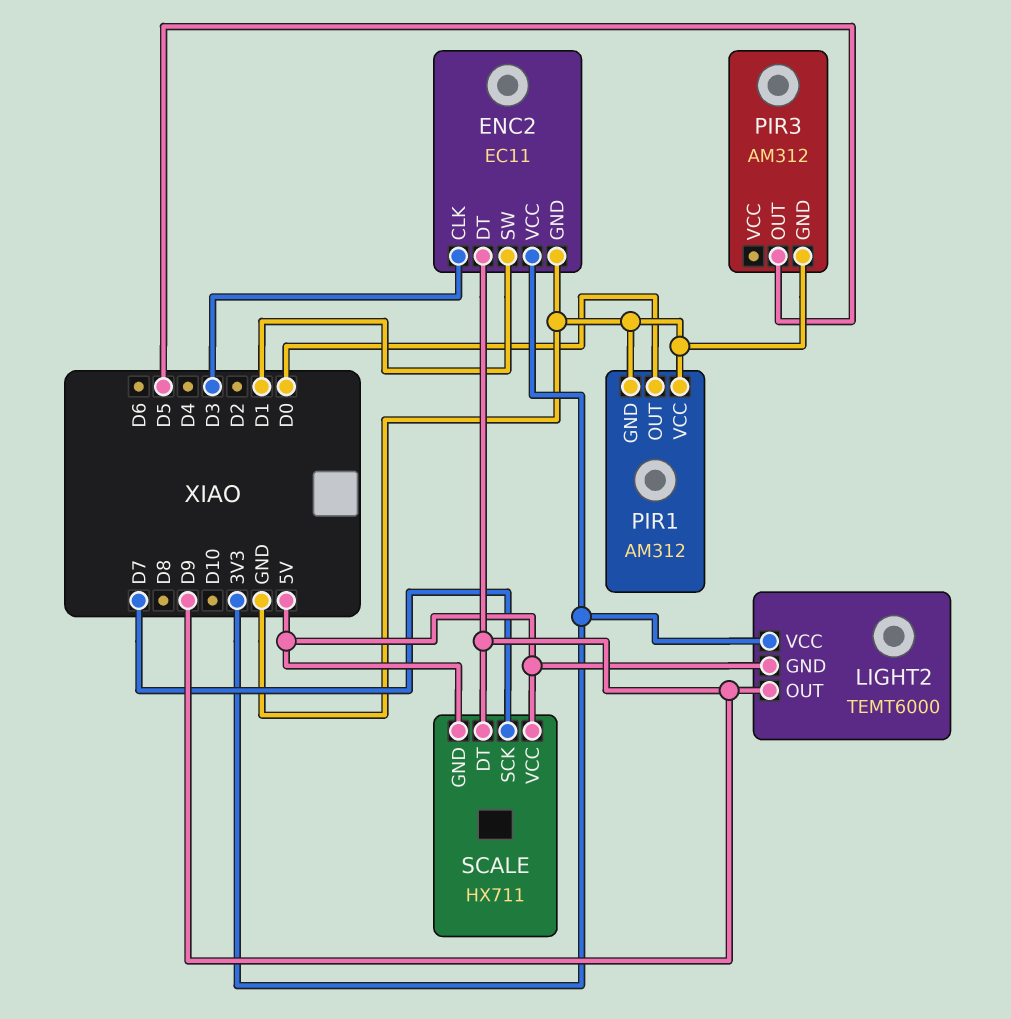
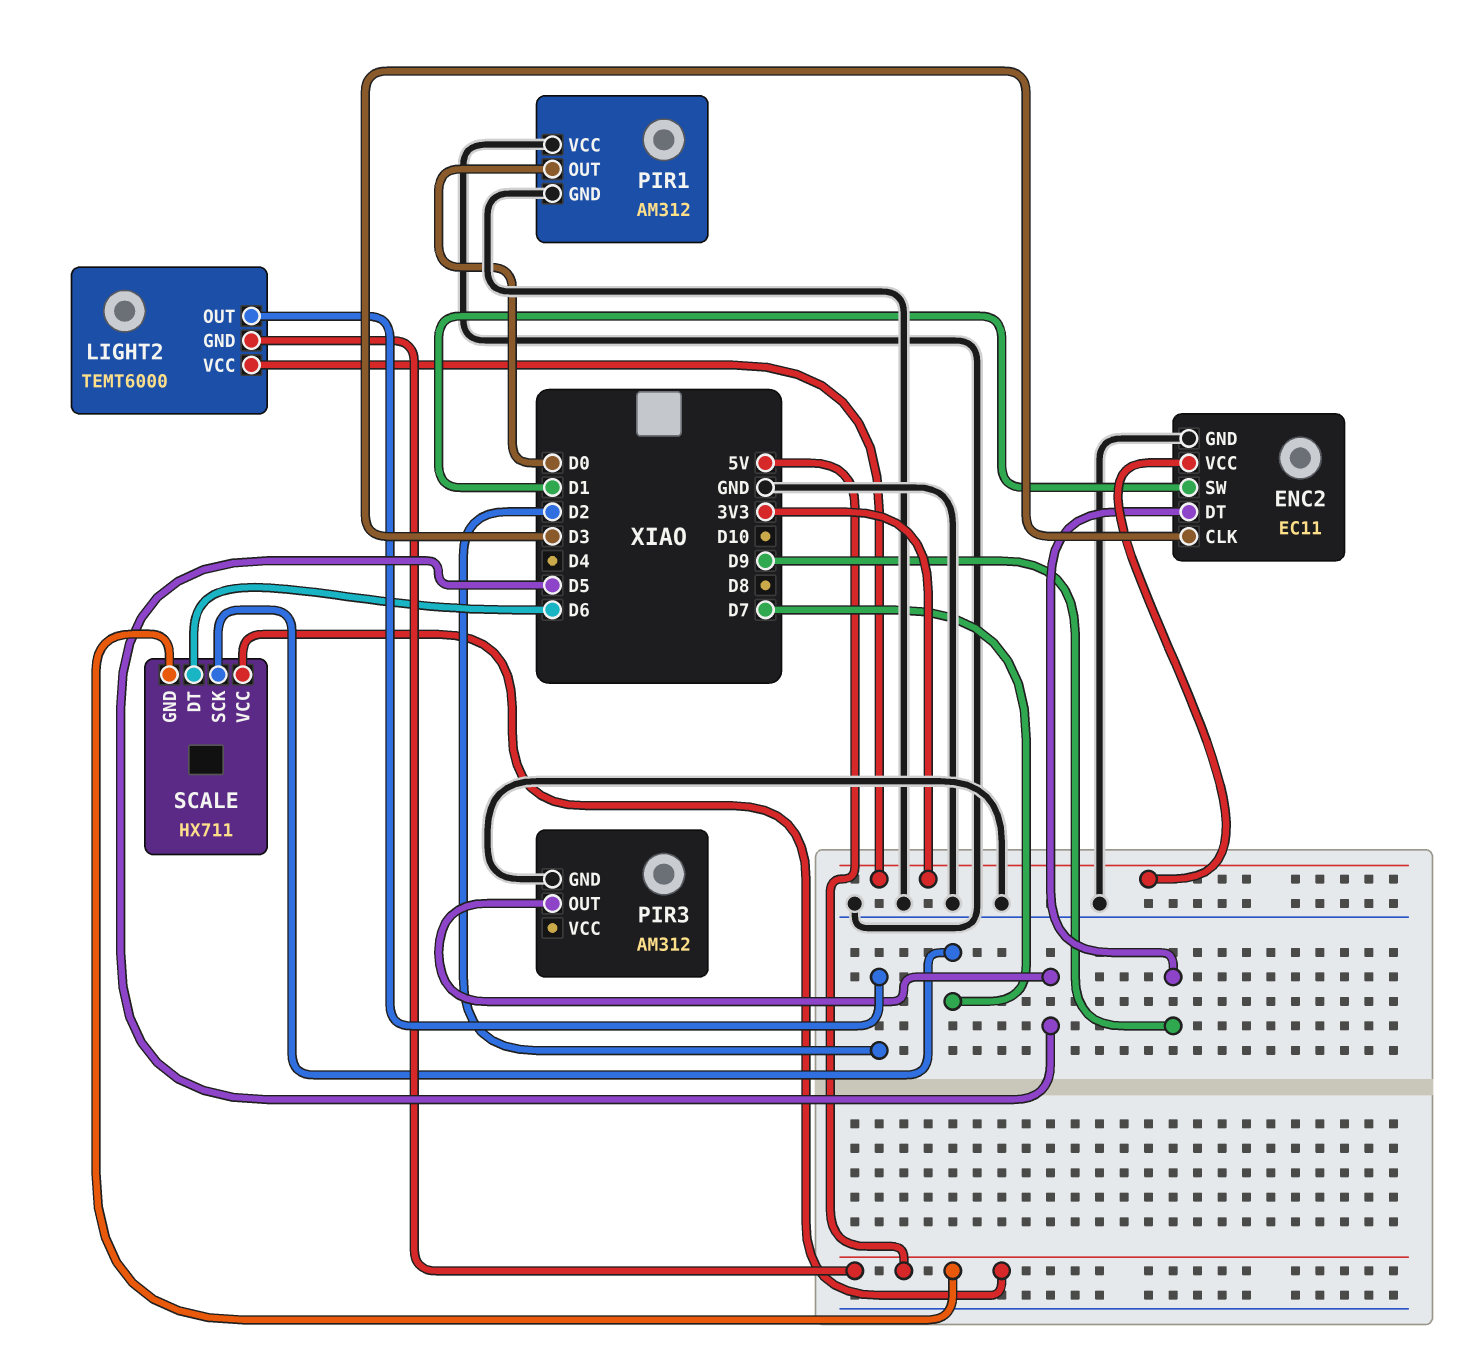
LIGHT2 pin OUT: D9 -> D2
SCALE pin DT: D9 -> D6

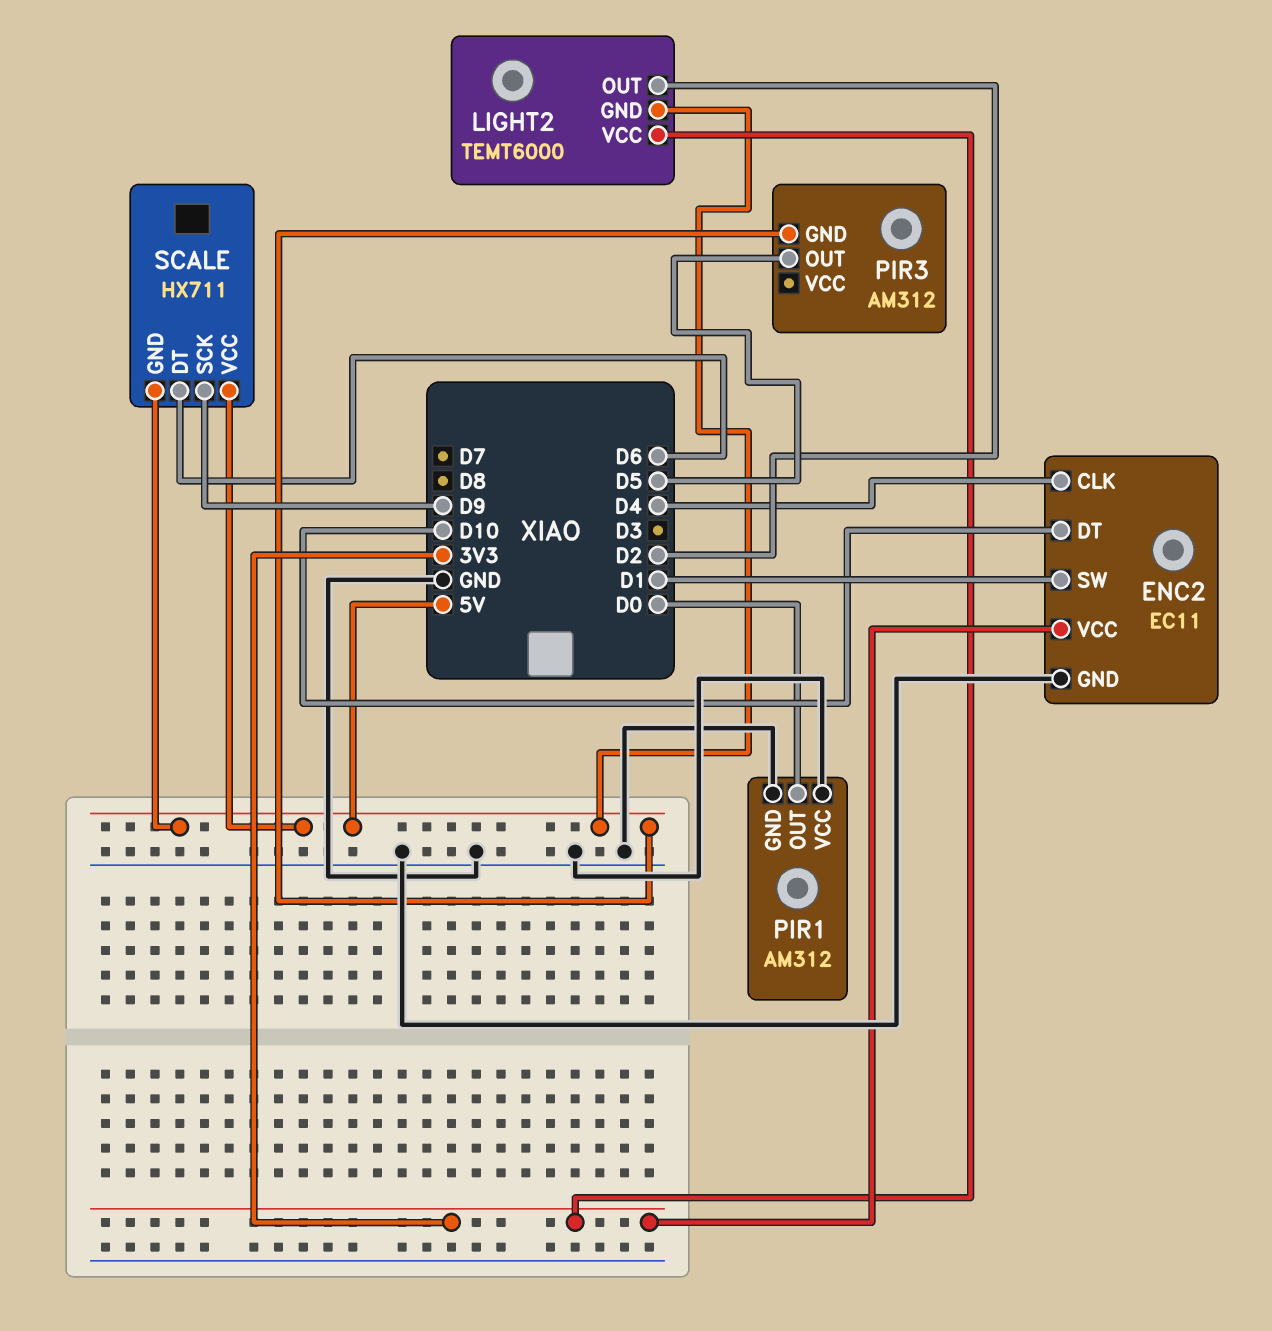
ENC2 pin CLK: D3 -> D4
ENC2 pin DT: D9 -> D10
PIR3 pin GND: GND -> 5V
SCALE pin SCK: D7 -> D9

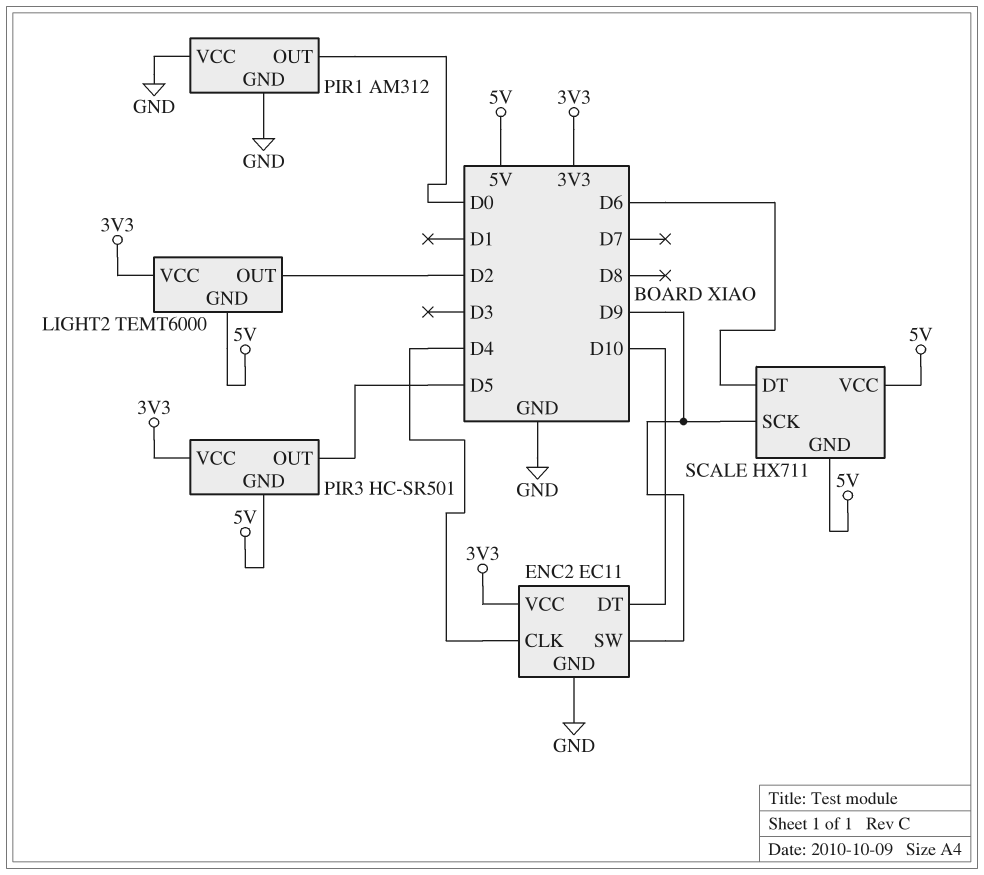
ENC2 pin SW: D1 -> D9
PIR3: AM312 -> HC-SR501
PIR3 pin VCC: none -> 3V3

